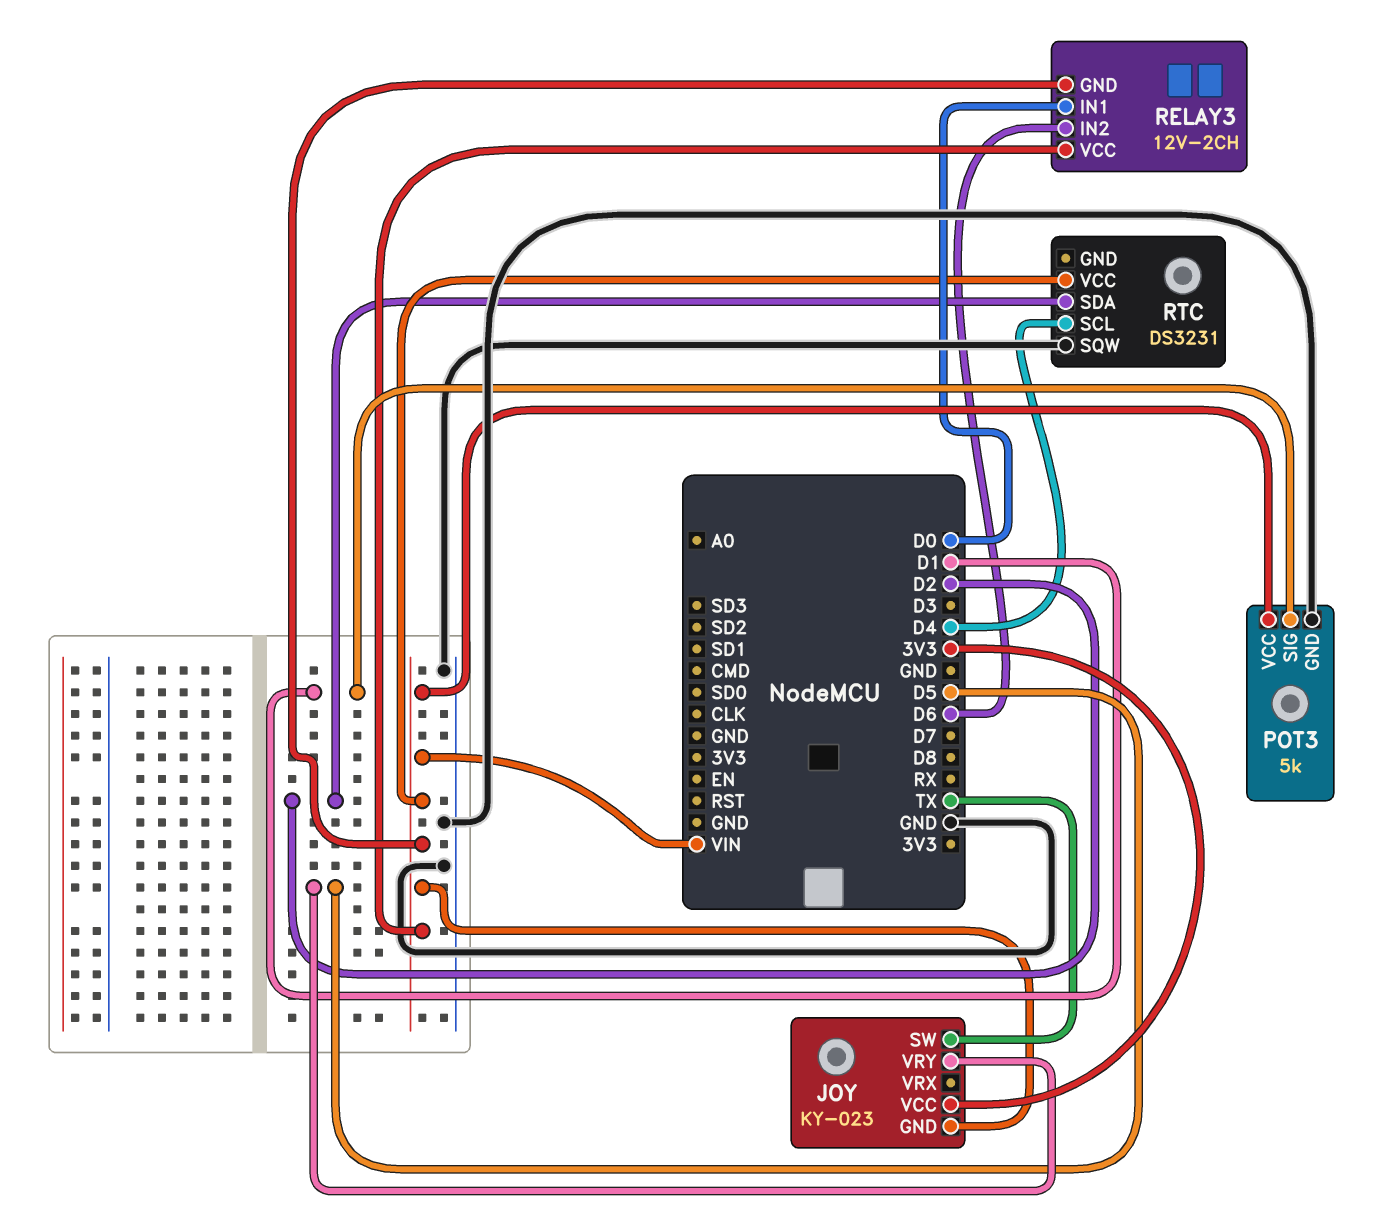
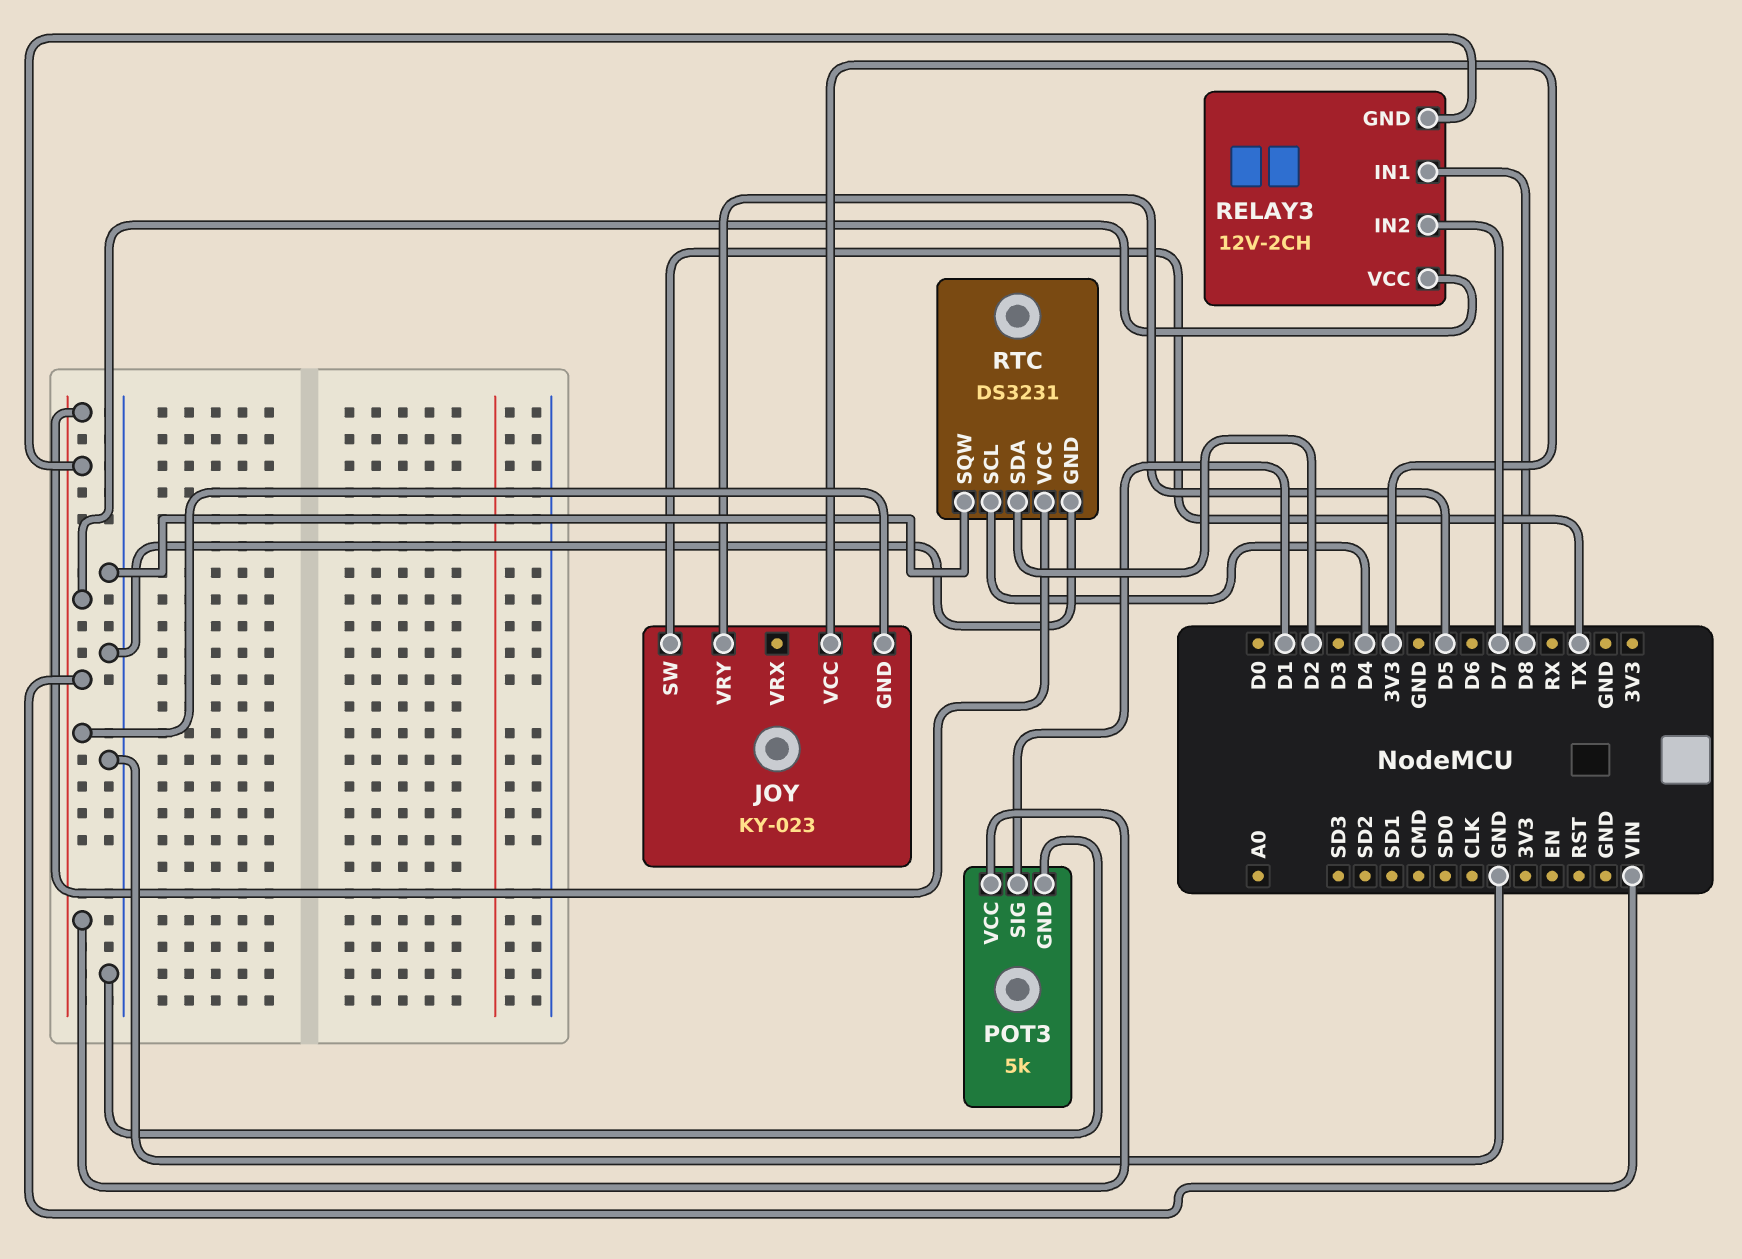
RELAY3 pin IN1: D0 -> D8
RELAY3 pin IN2: D6 -> D7
RTC pin GND: none -> GND

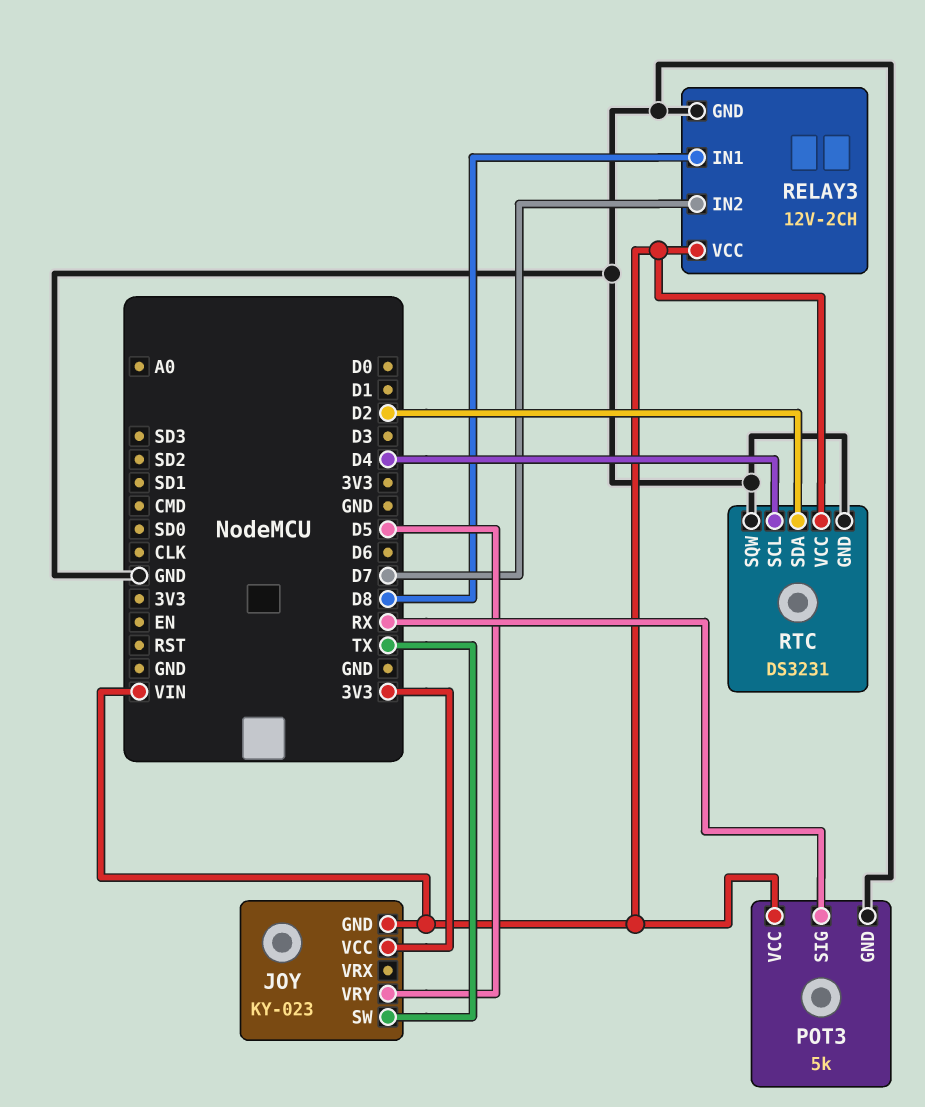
POT3 pin SIG: D1 -> RX
RELAY3 pin GND: VIN -> GND

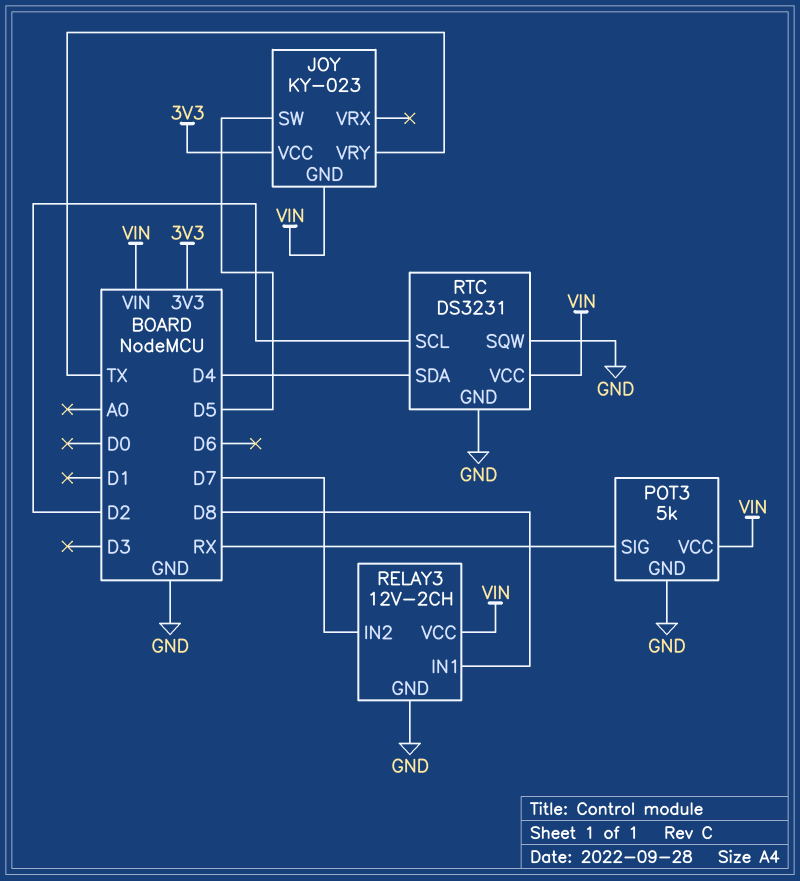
JOY pin SW: TX -> D5
JOY pin VRY: D5 -> TX
RTC pin SCL: D4 -> D2
RTC pin SDA: D2 -> D4

